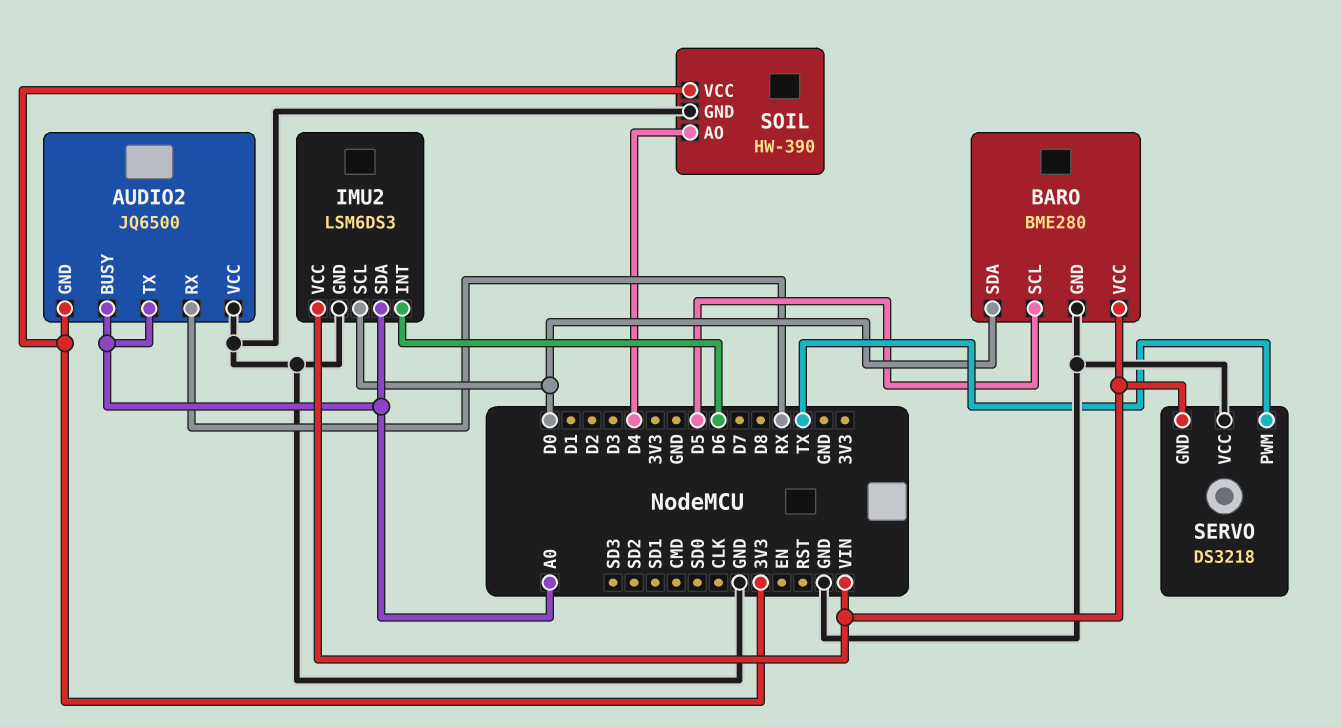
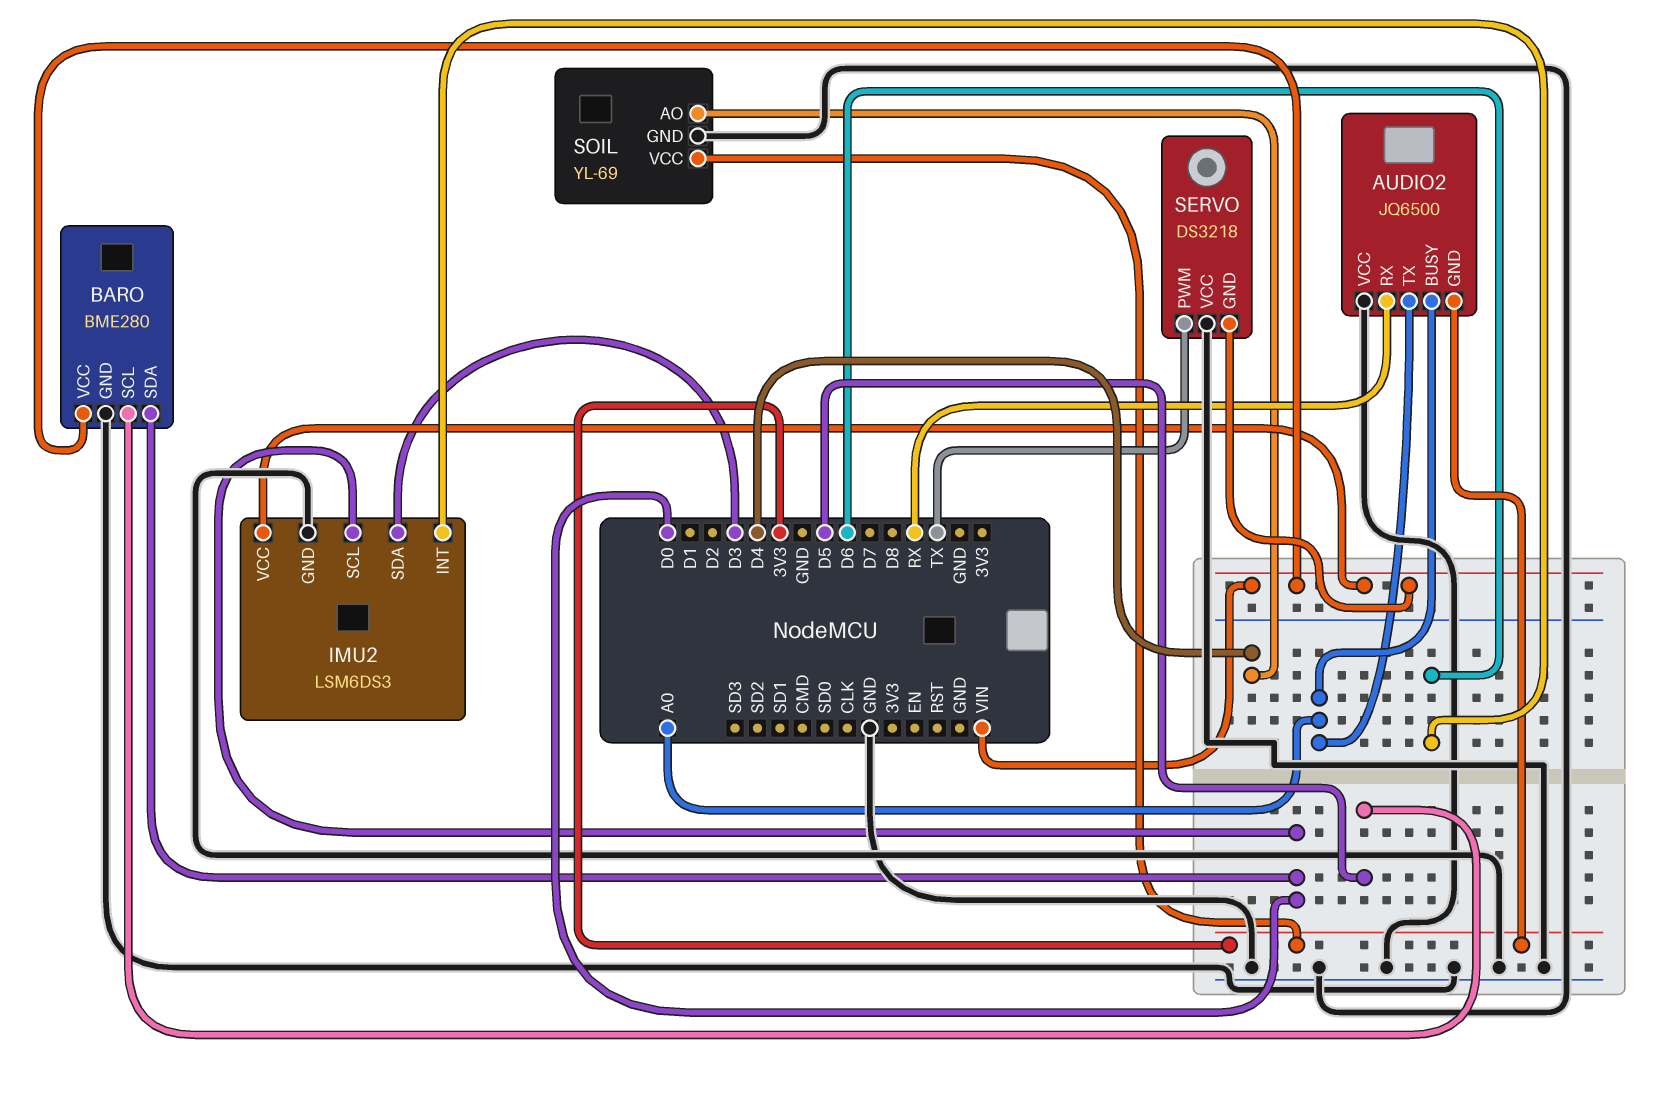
IMU2 pin SDA: A0 -> D3
SOIL: HW-390 -> YL-69

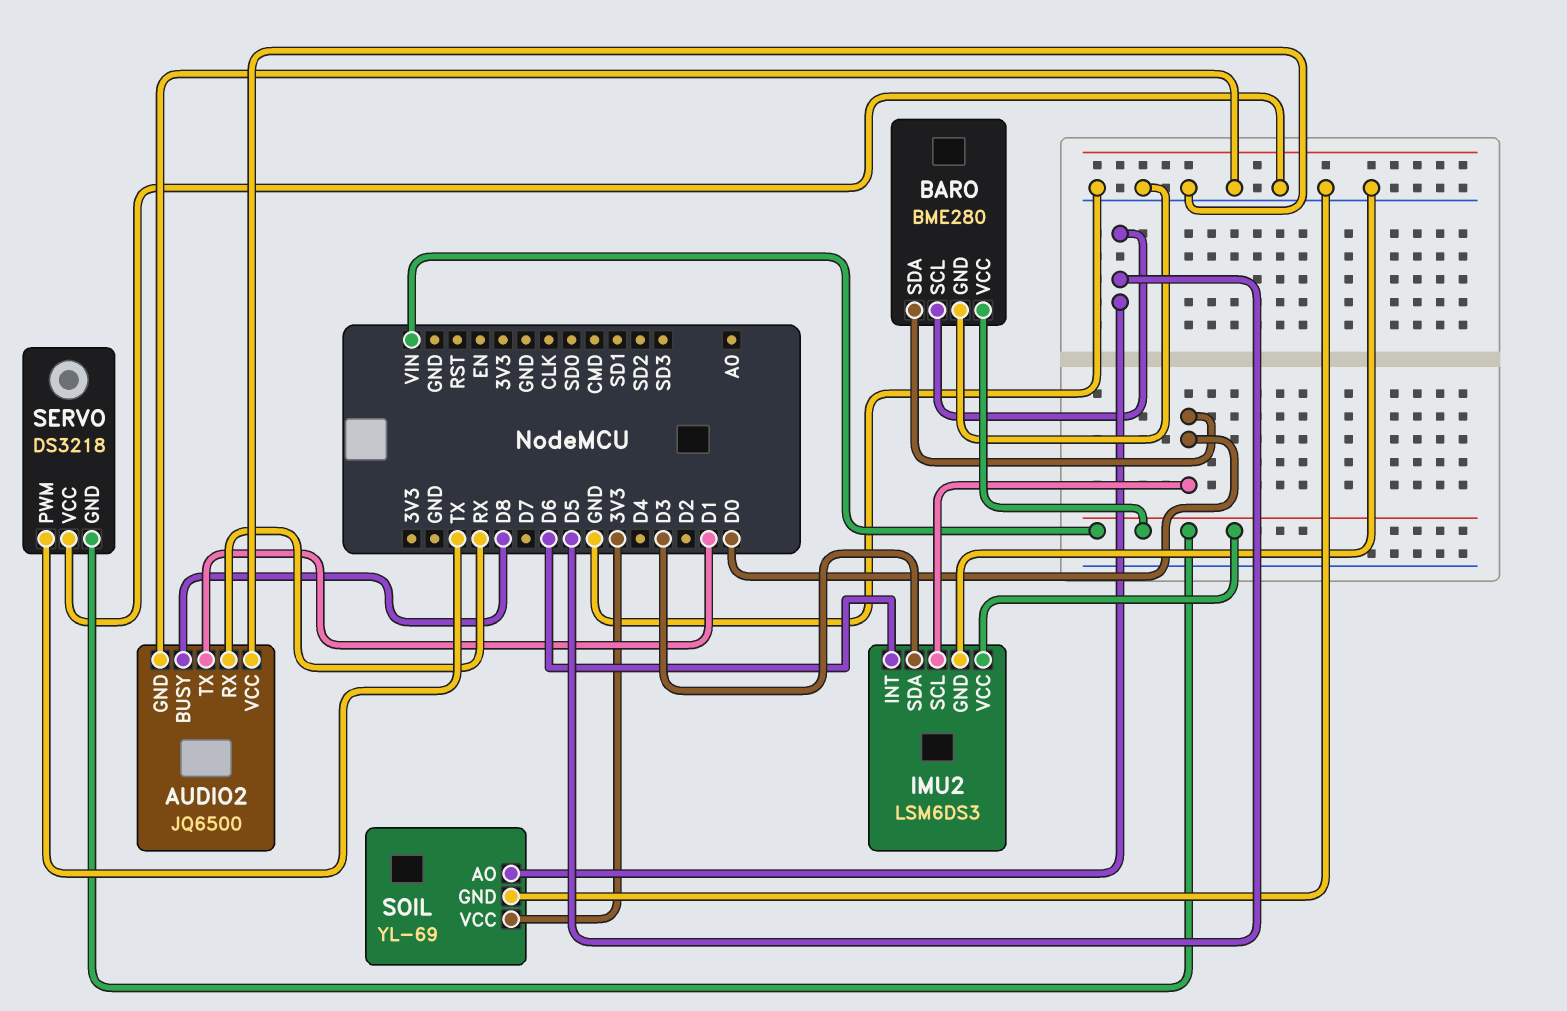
AUDIO2 pin BUSY: A0 -> D8
AUDIO2 pin GND: 3V3 -> GND
AUDIO2 pin TX: A0 -> D1
SOIL pin AO: D4 -> D5

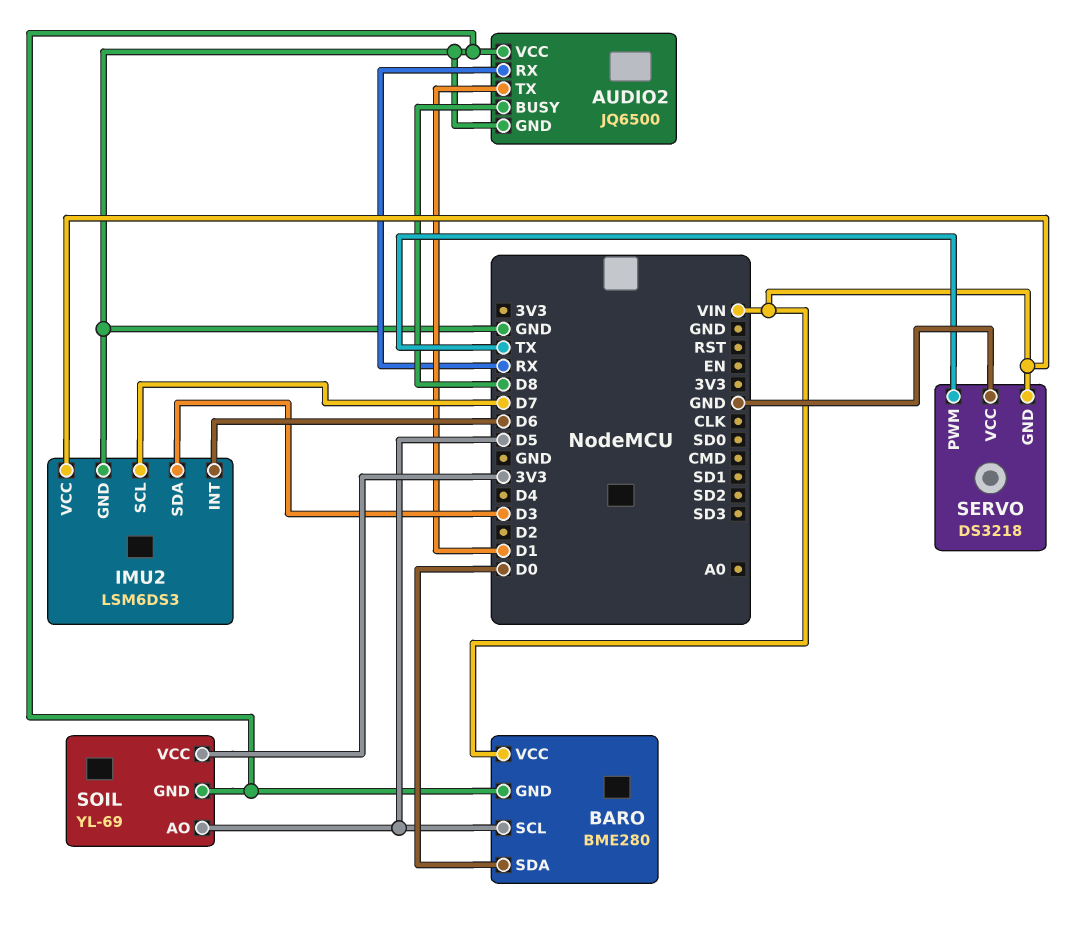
IMU2 pin SCL: D0 -> D7

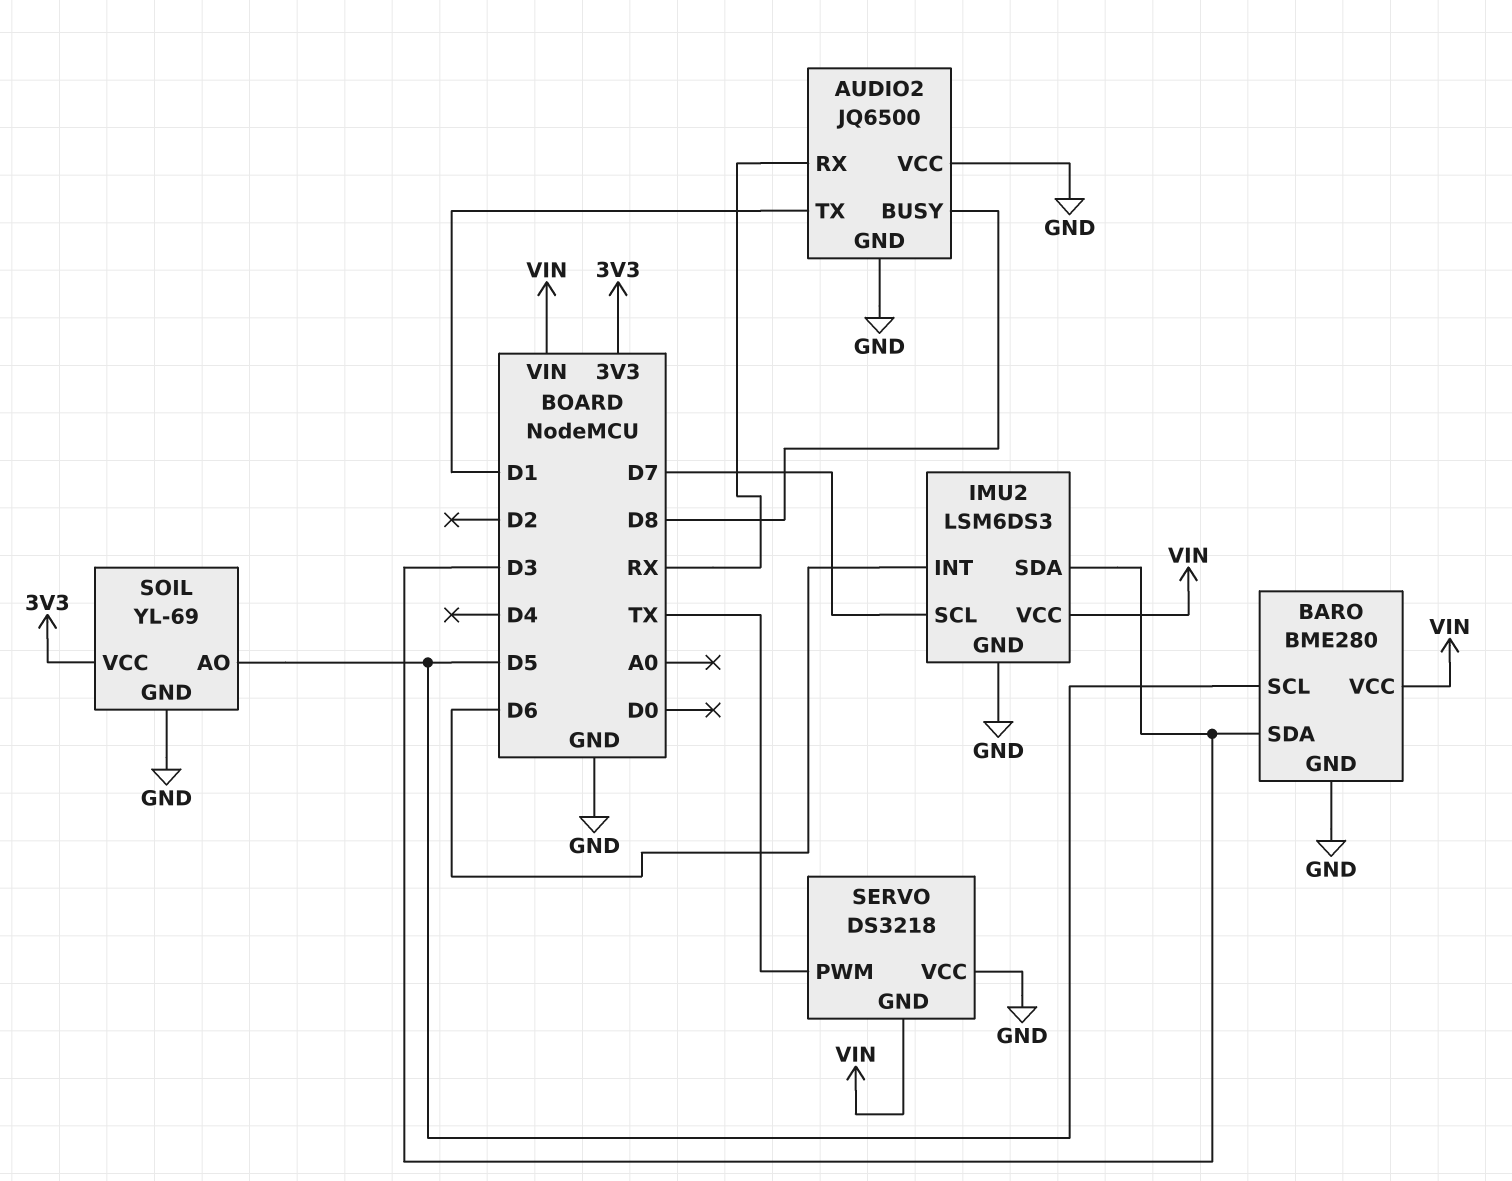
BARO pin SDA: D0 -> D3

